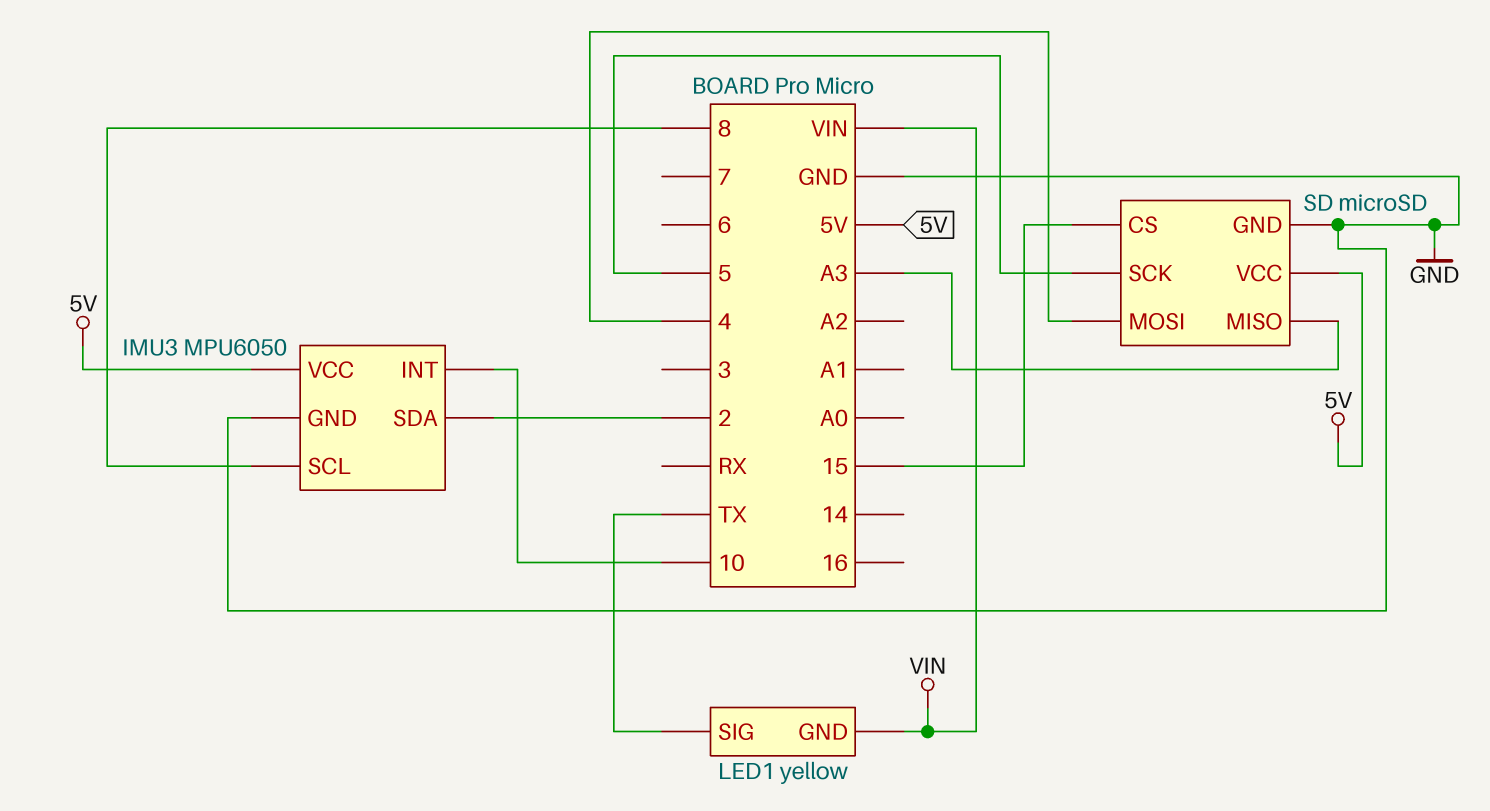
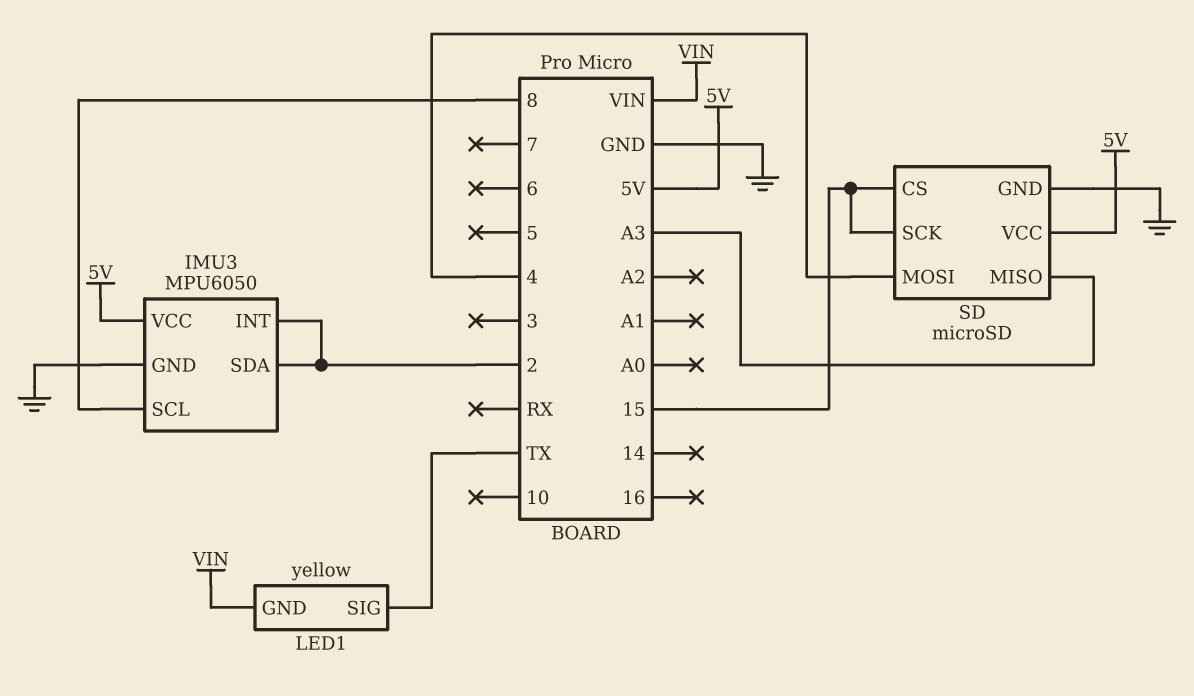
IMU3 pin INT: 10 -> 2
SD pin SCK: 5 -> 15

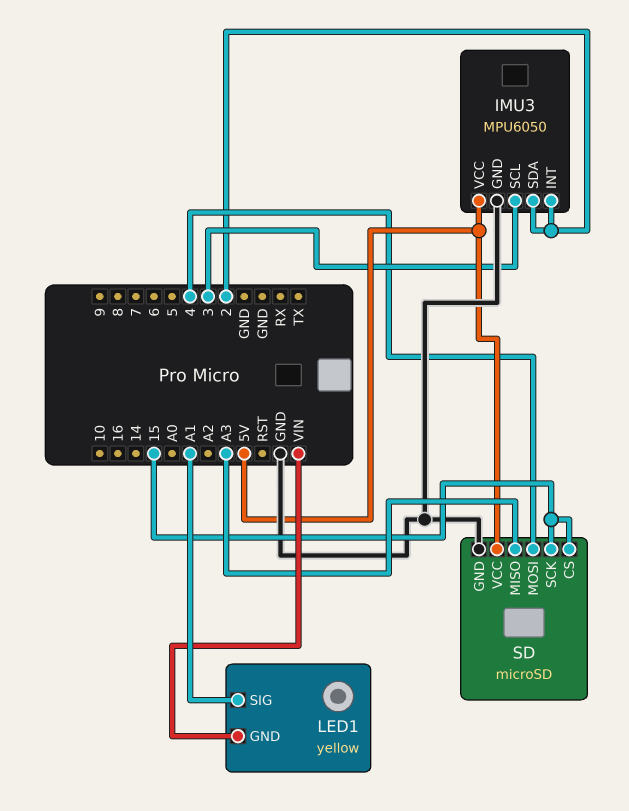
IMU3 pin SCL: 8 -> 3
LED1 pin SIG: TX -> A1

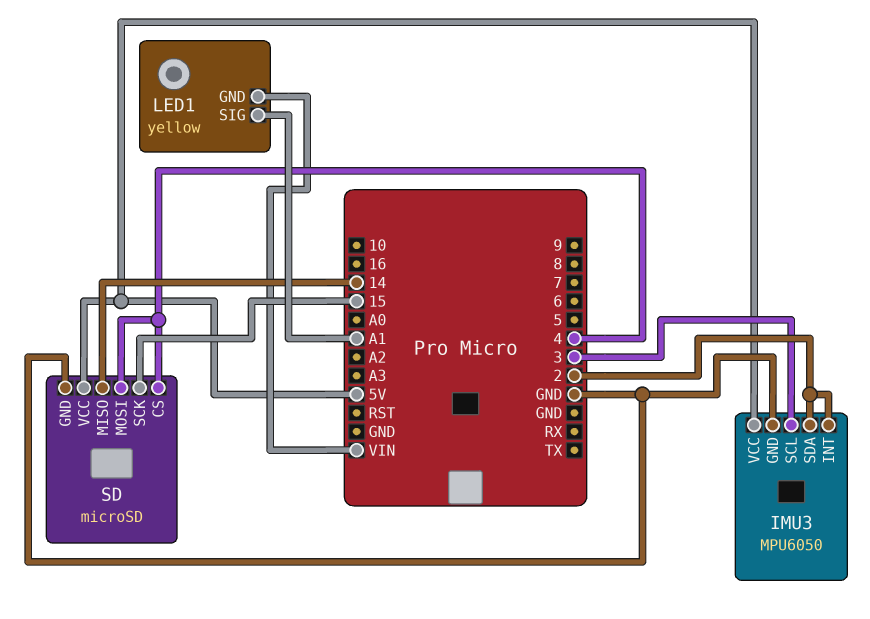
SD pin CS: 15 -> 4
SD pin MISO: A3 -> 14

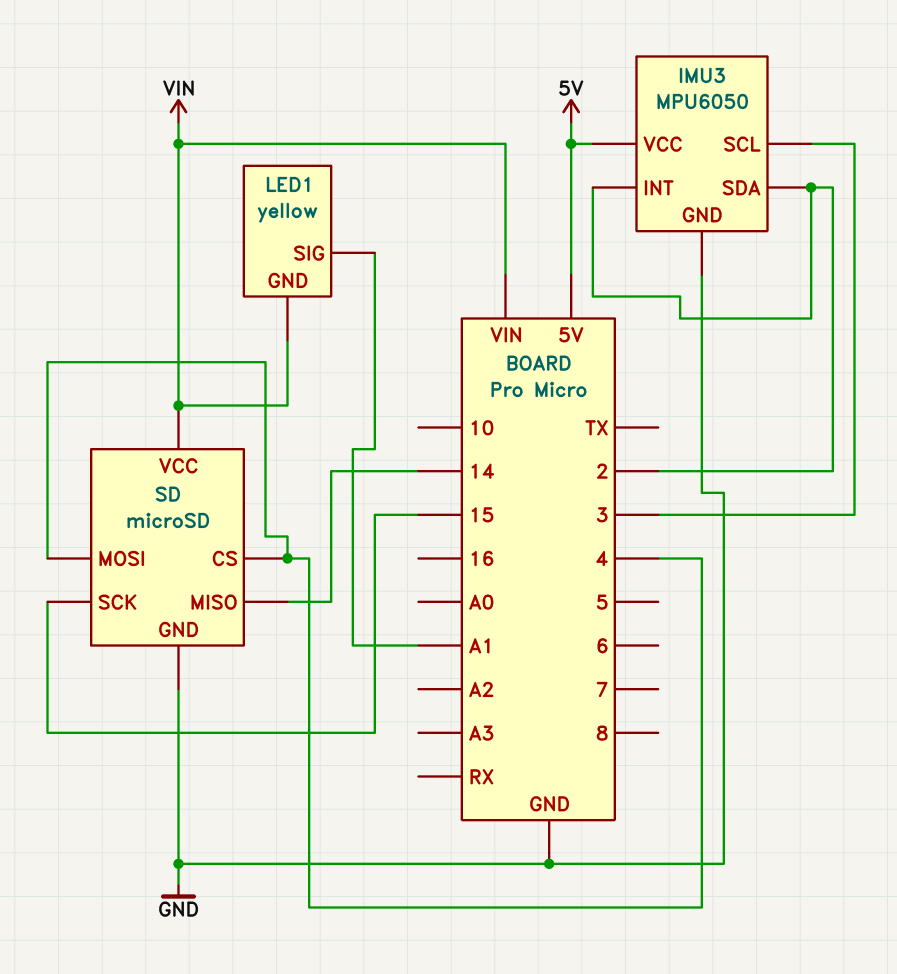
SD pin VCC: 5V -> VIN

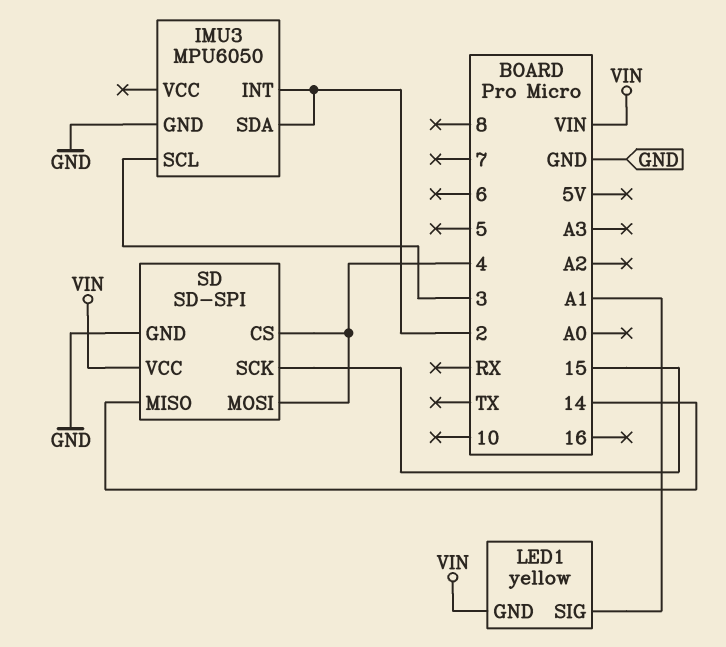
IMU3 pin VCC: 5V -> none
SD: microSD -> SD-SPI

